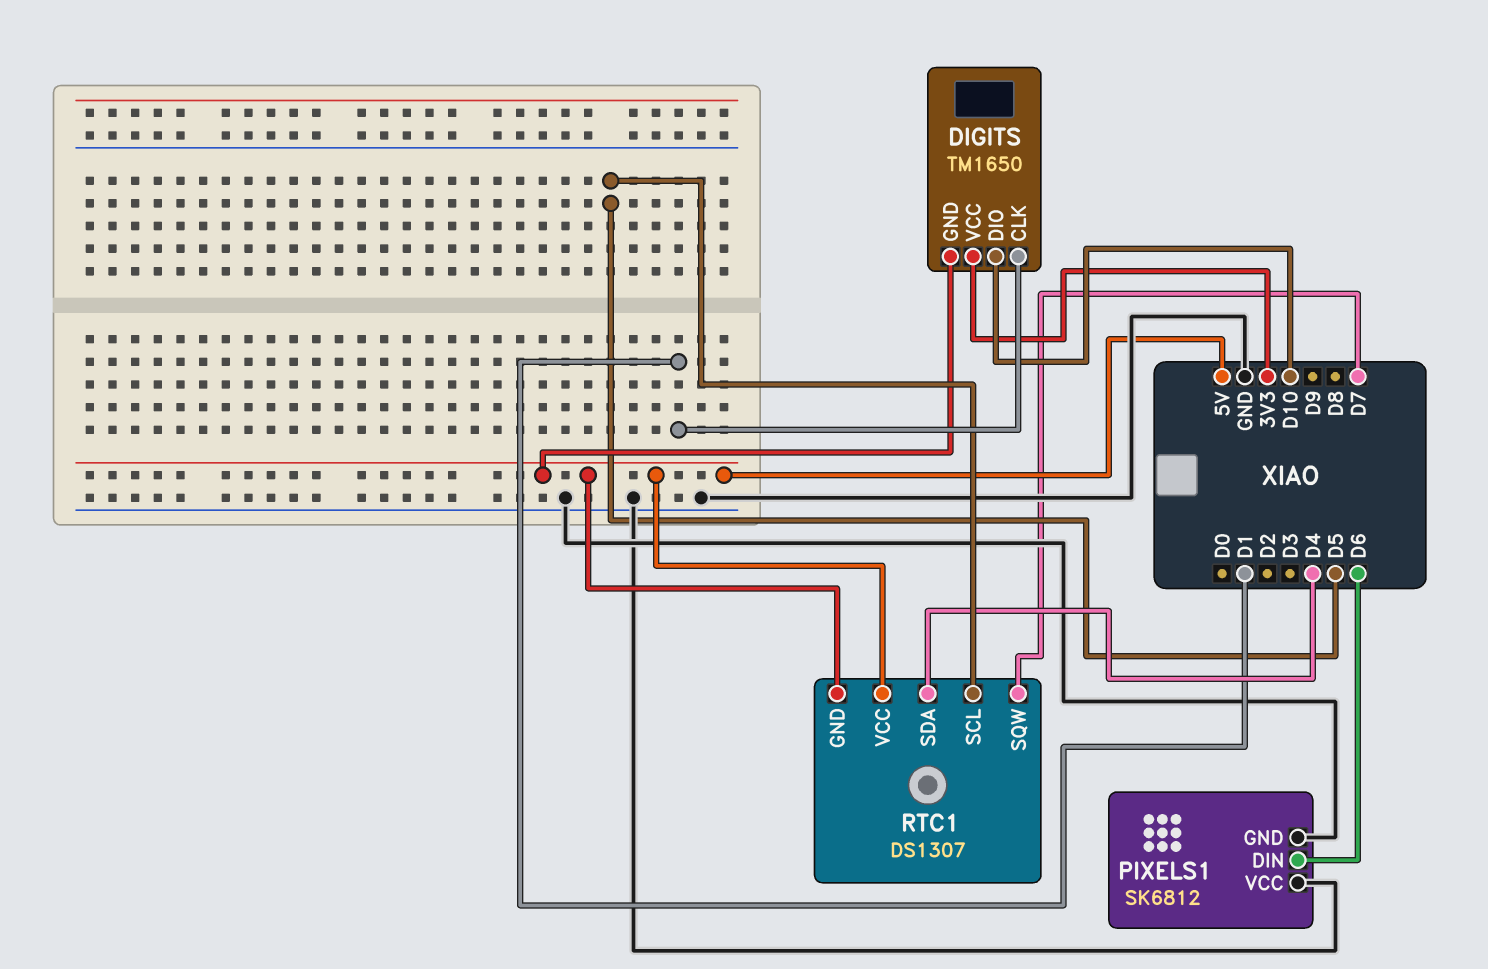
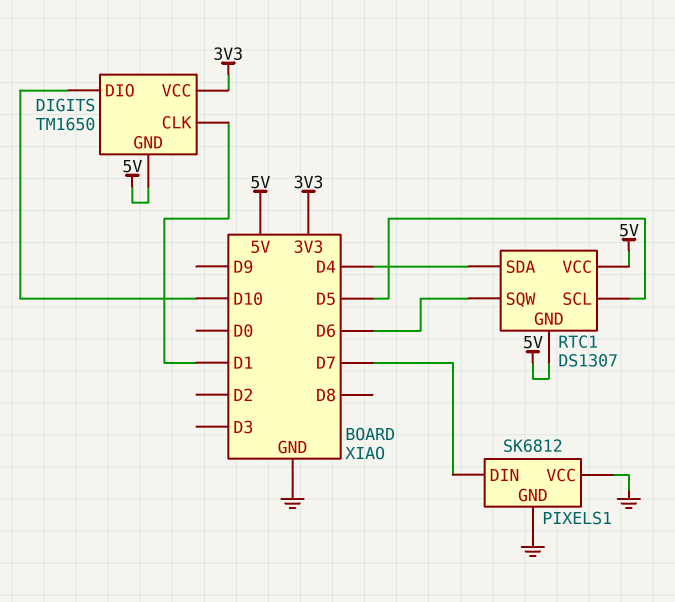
PIXELS1 pin DIN: D6 -> D7
RTC1 pin SQW: D7 -> D6

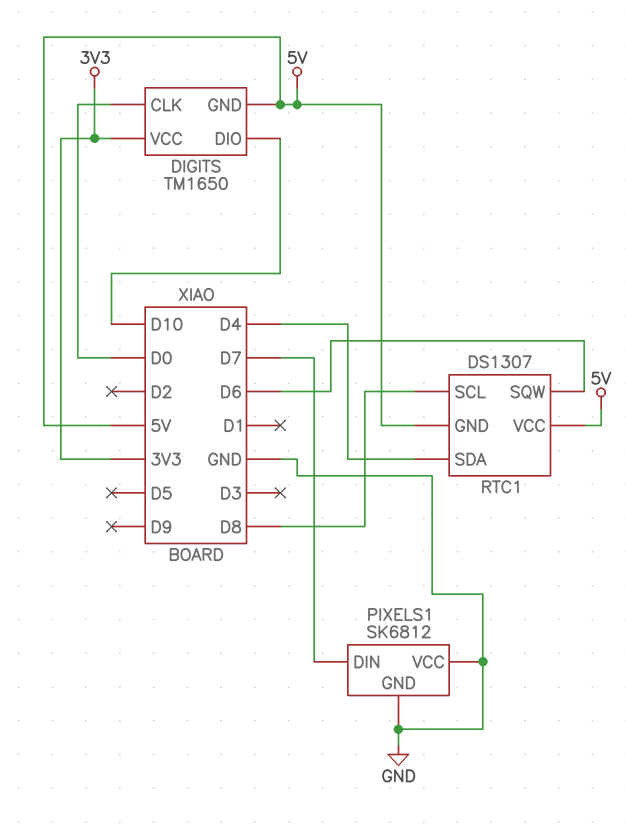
DIGITS pin CLK: D1 -> D0
RTC1 pin SCL: D5 -> D8

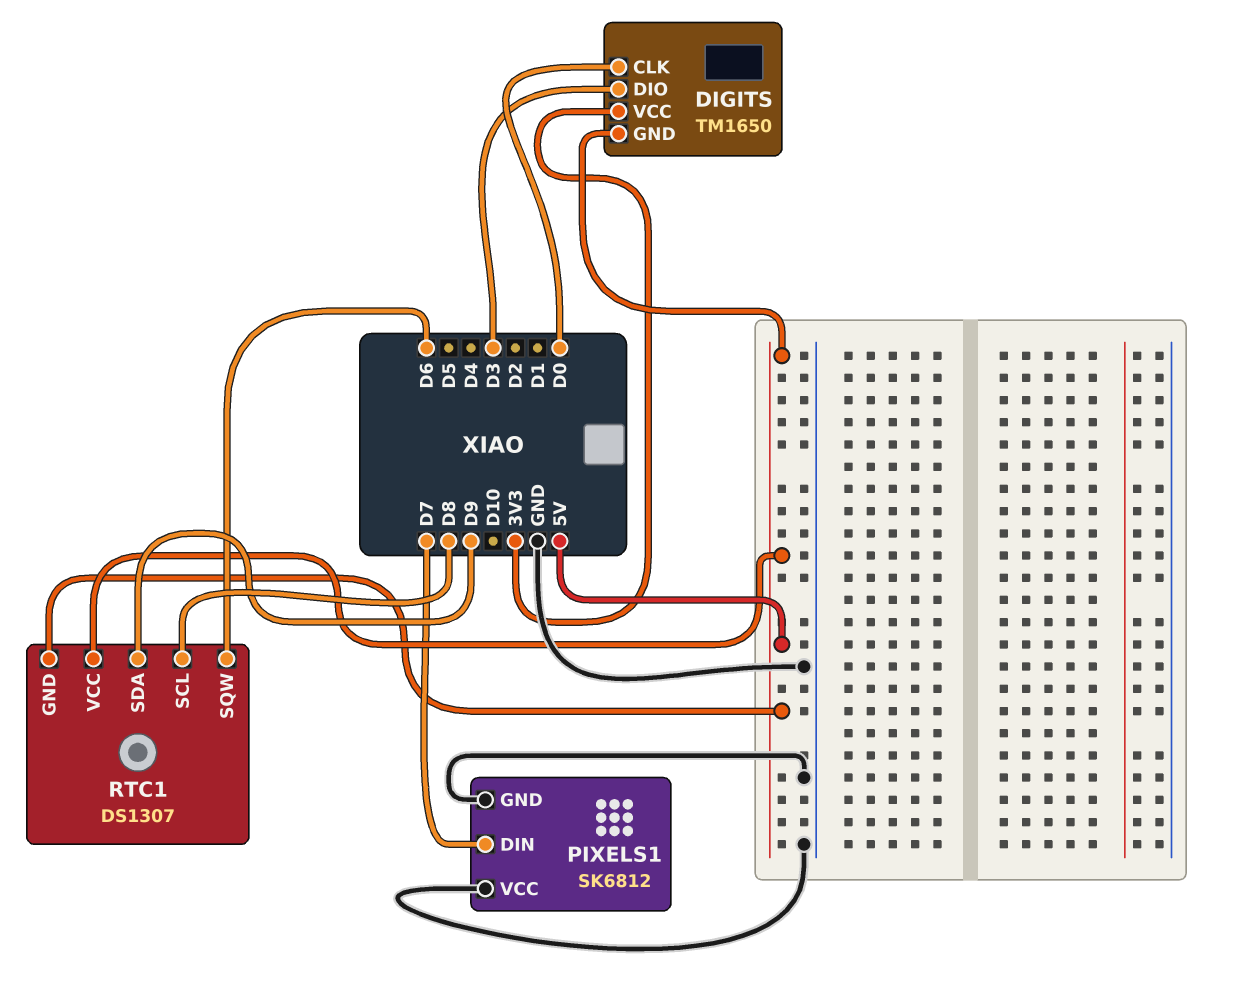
DIGITS pin DIO: D10 -> D3
RTC1 pin SDA: D4 -> D9

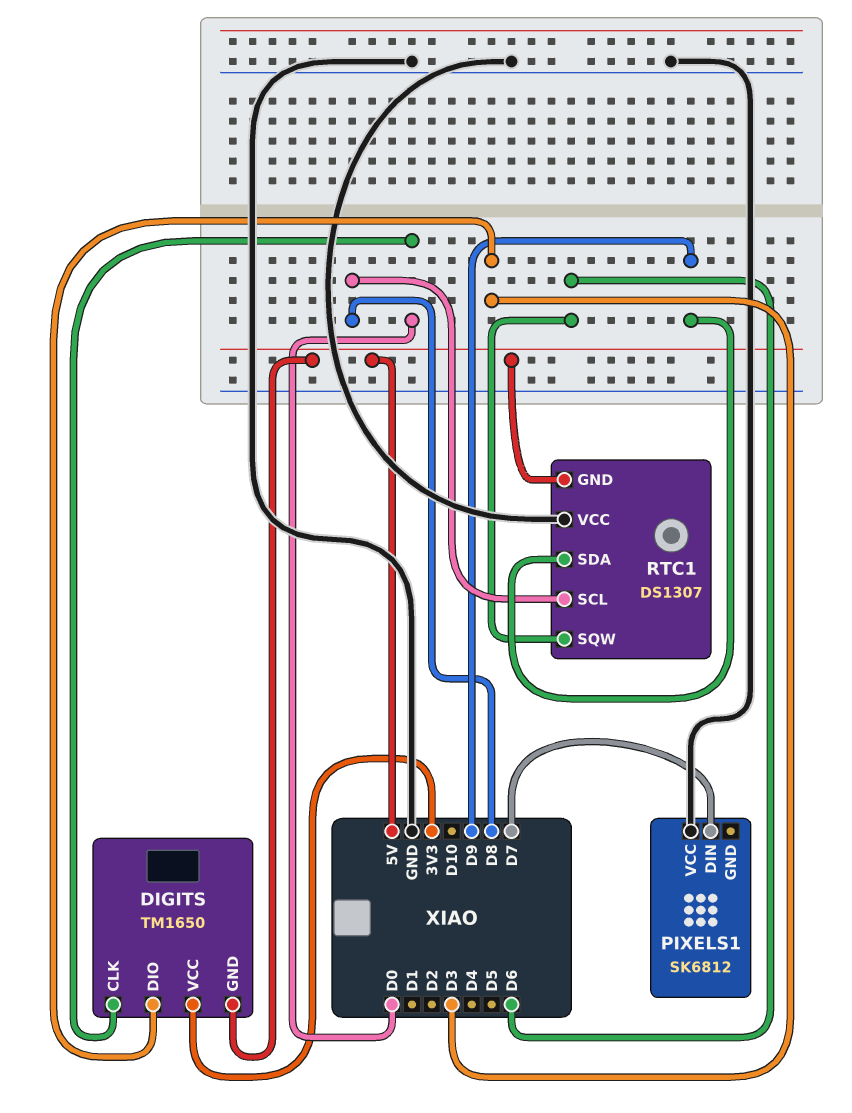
PIXELS1 pin GND: GND -> none
RTC1 pin VCC: 5V -> GND

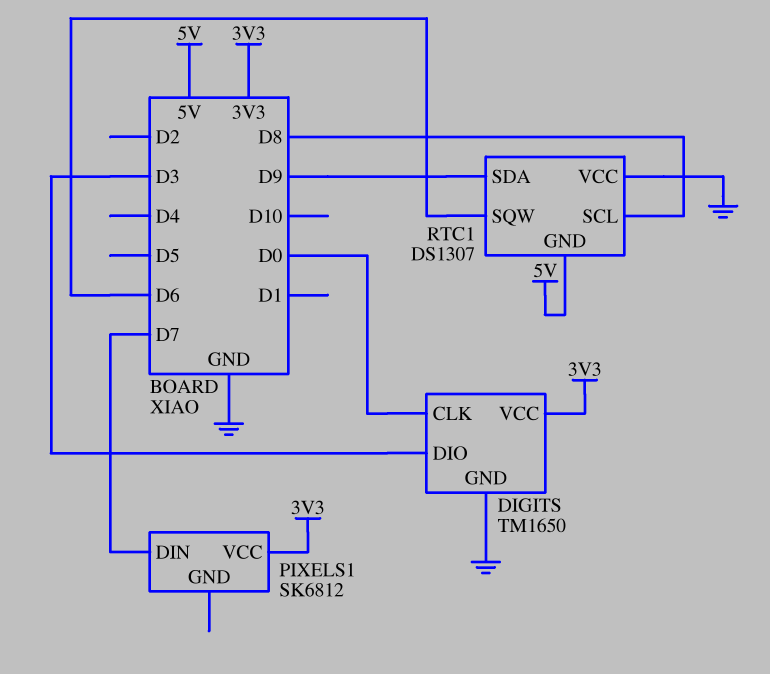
DIGITS pin GND: 5V -> GND
PIXELS1 pin VCC: GND -> 3V3

